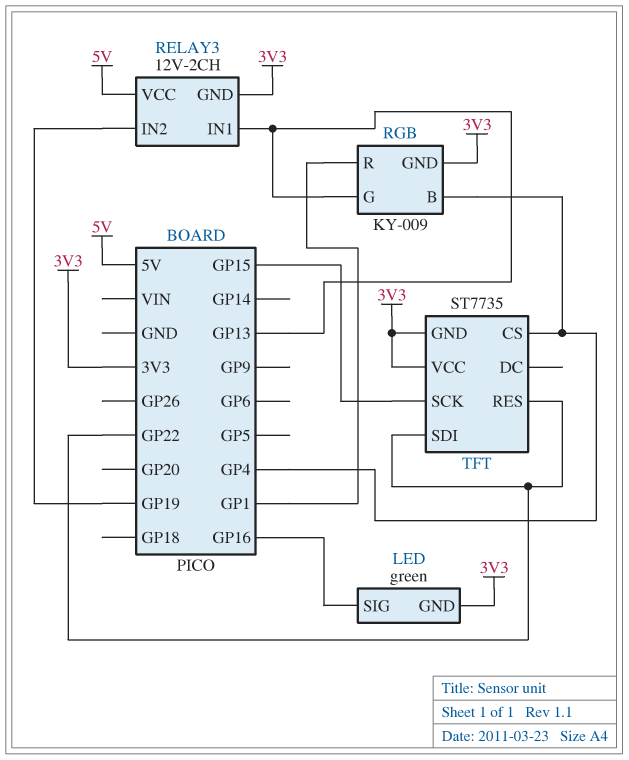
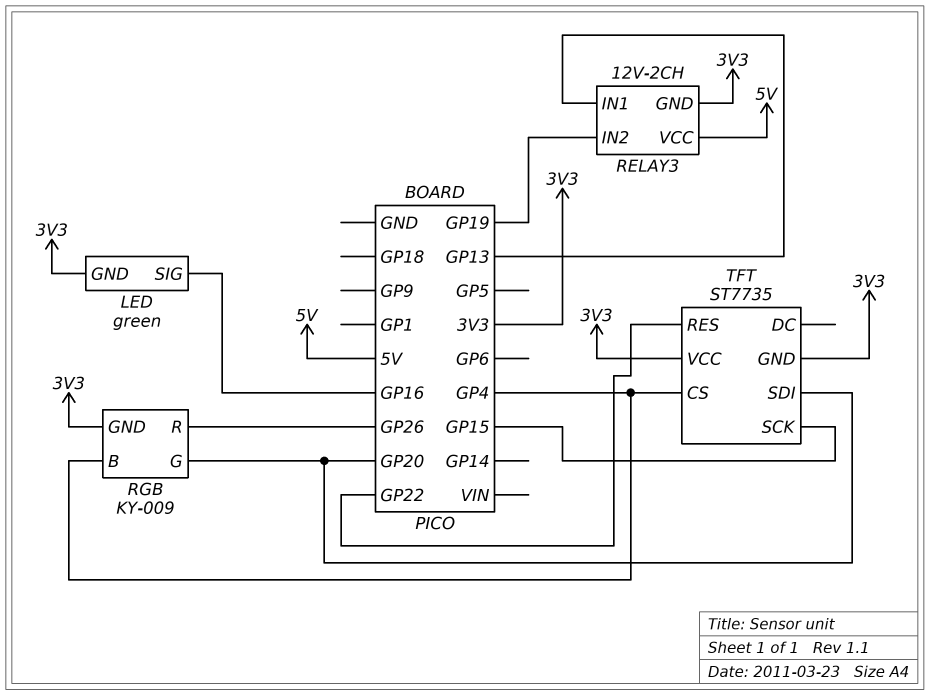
RGB pin G: GP13 -> GP20
RGB pin R: GP1 -> GP26
TFT pin SDI: GP22 -> GP20

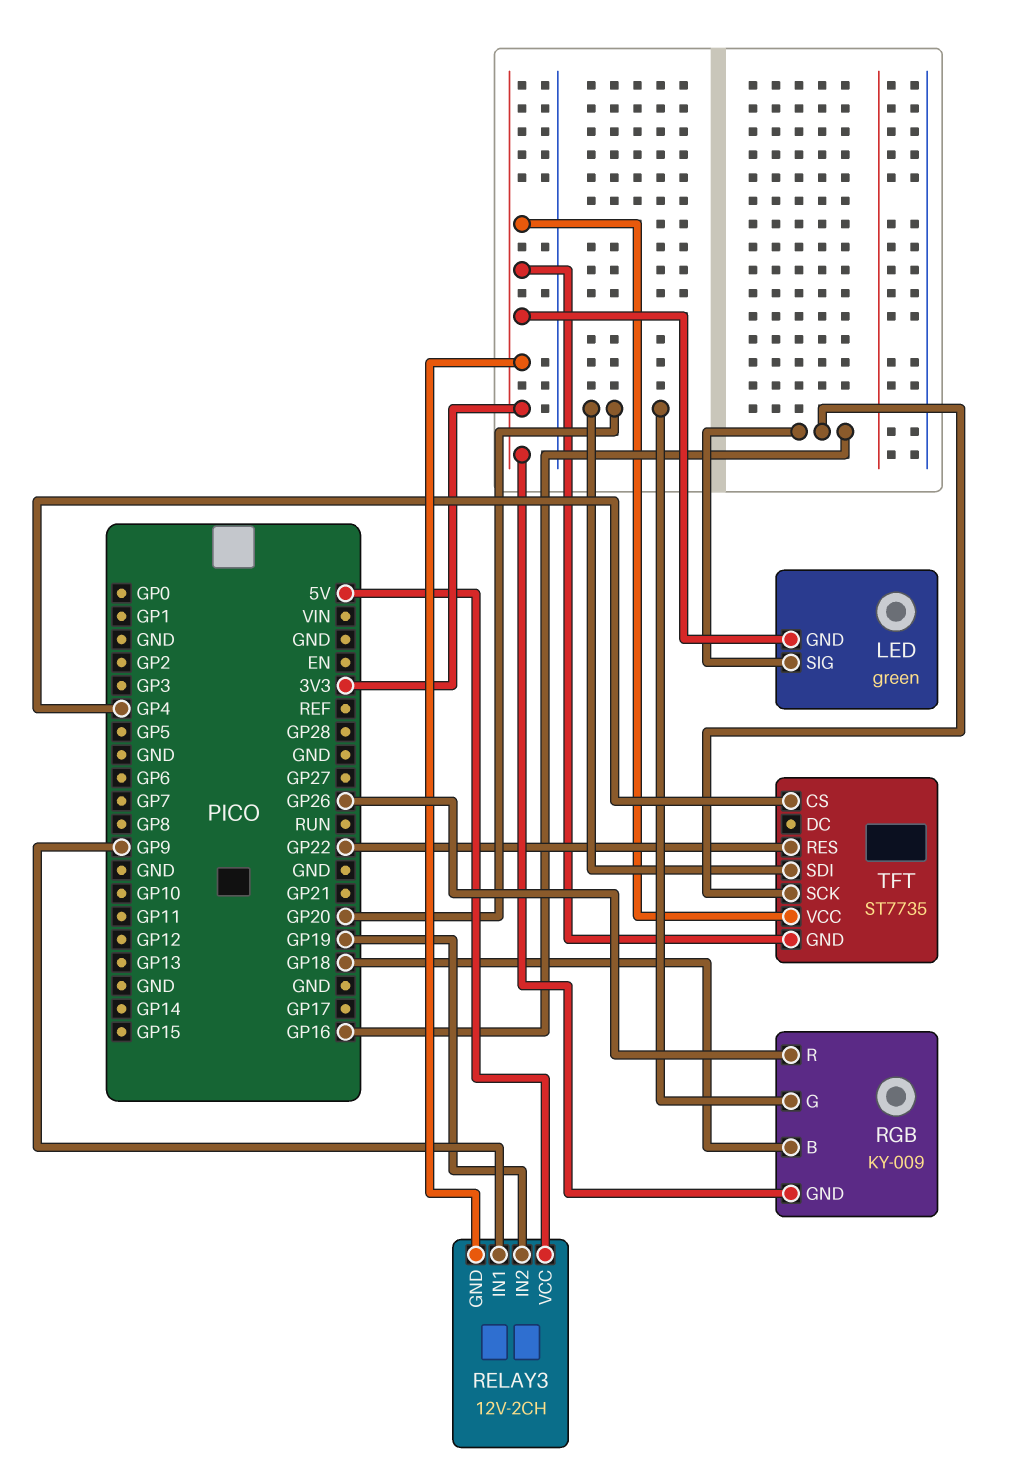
RELAY3 pin IN1: GP13 -> GP9
RGB pin B: GP4 -> GP18
TFT pin SCK: GP15 -> GP16

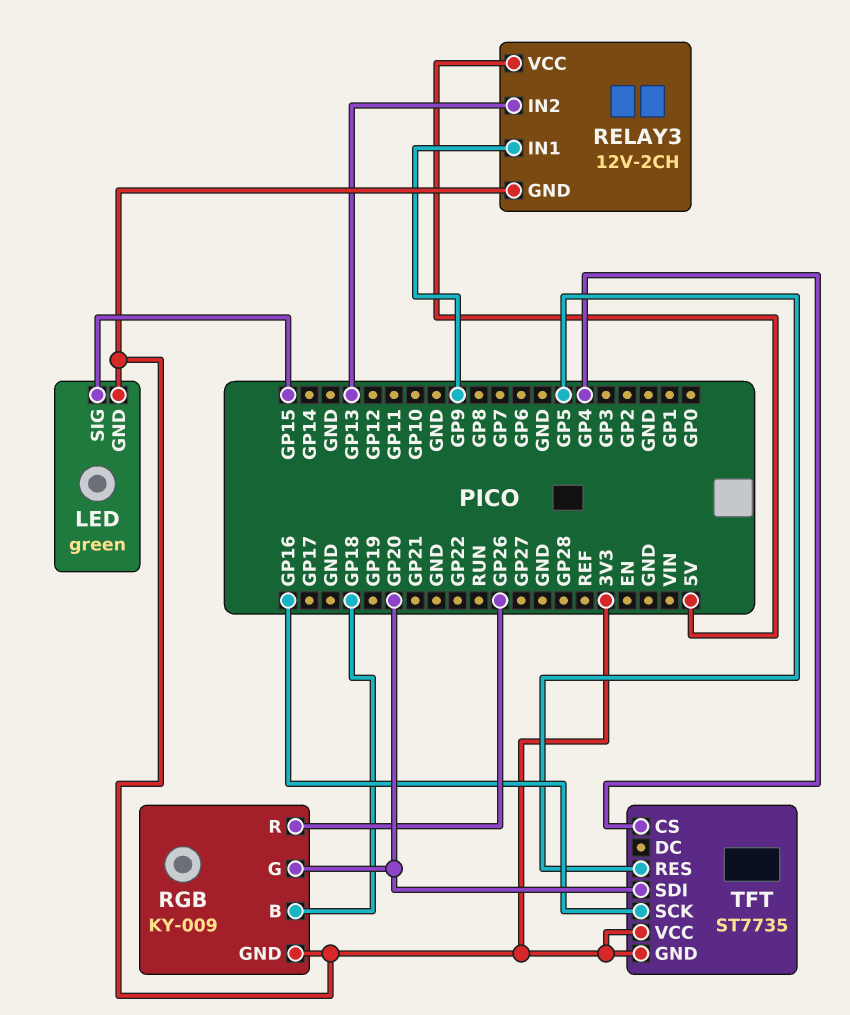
LED pin SIG: GP16 -> GP15
RELAY3 pin IN2: GP19 -> GP13
TFT pin RES: GP22 -> GP5

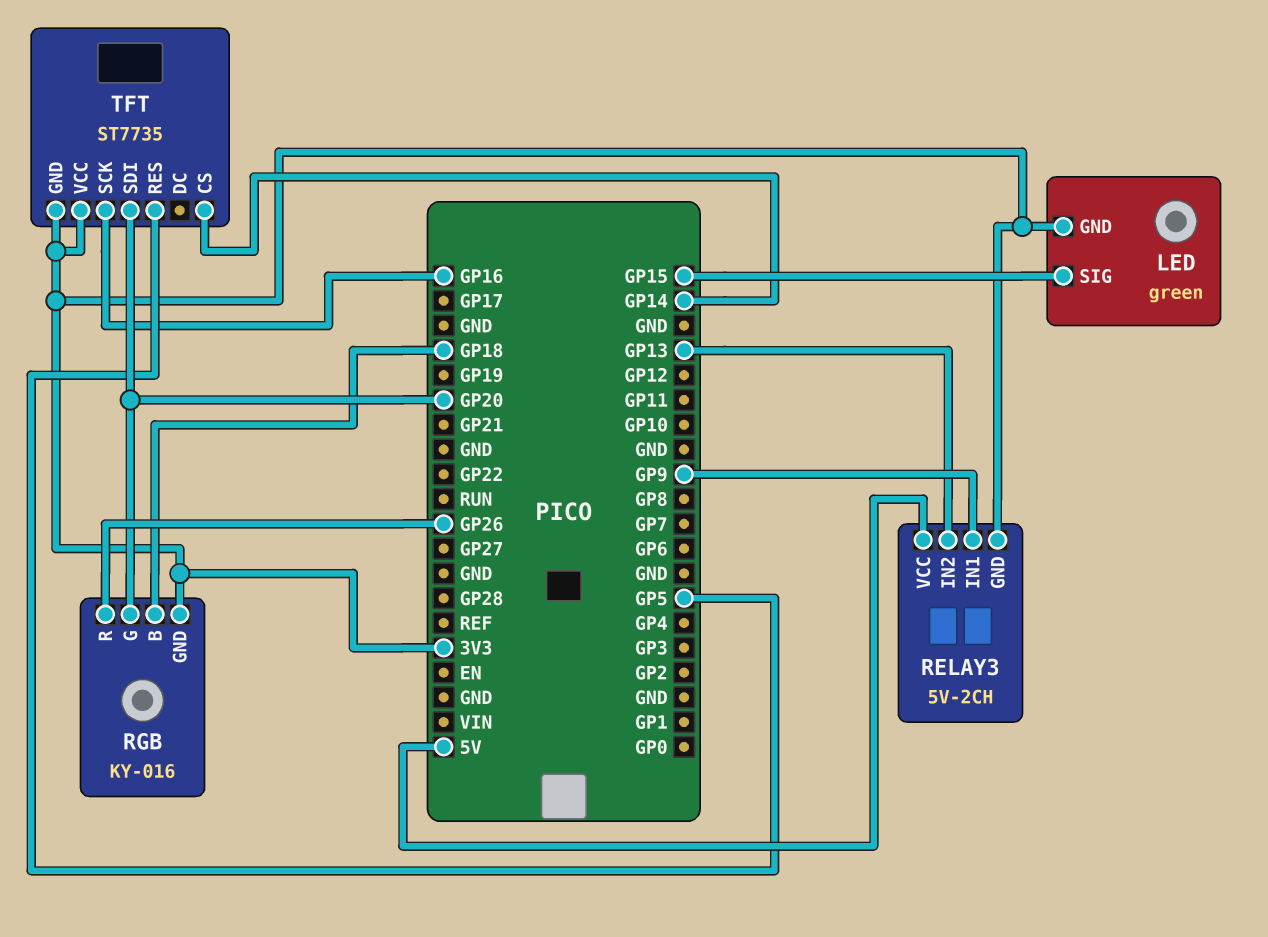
RELAY3: 12V-2CH -> 5V-2CH
RGB: KY-009 -> KY-016
TFT pin CS: GP4 -> GP14

